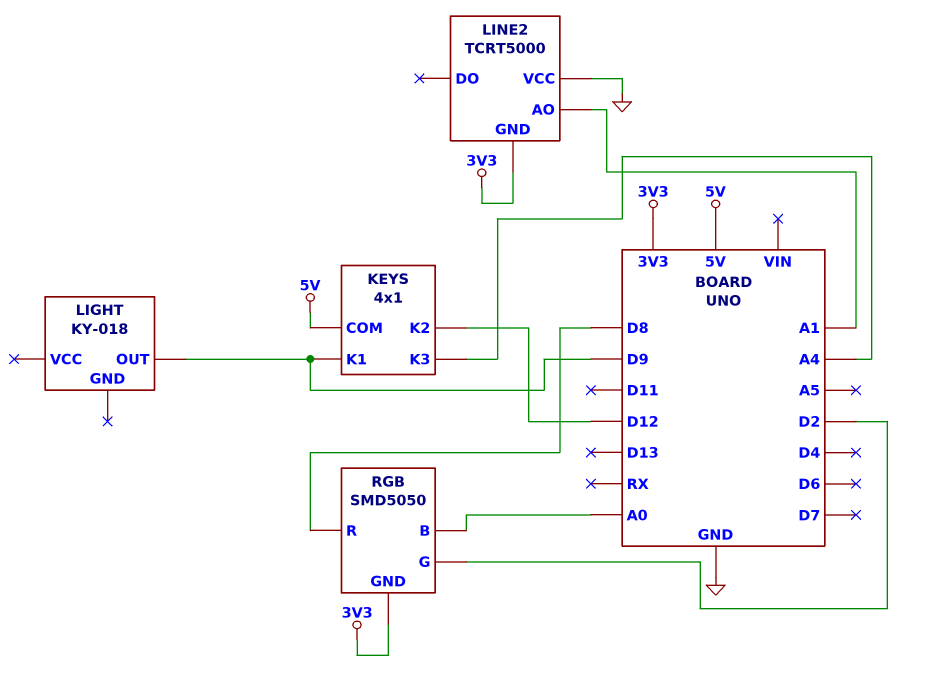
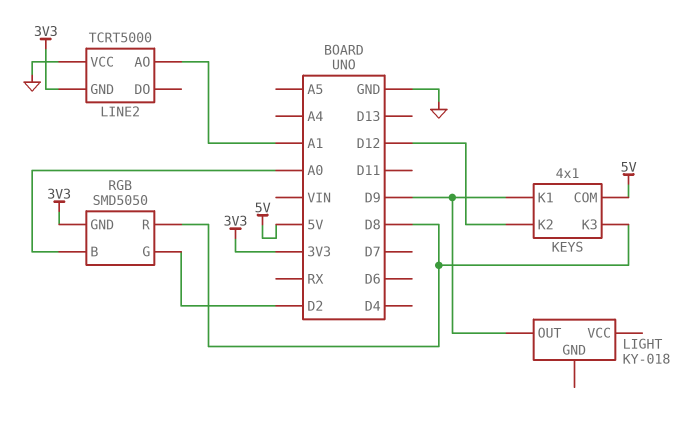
KEYS pin K3: A4 -> D8

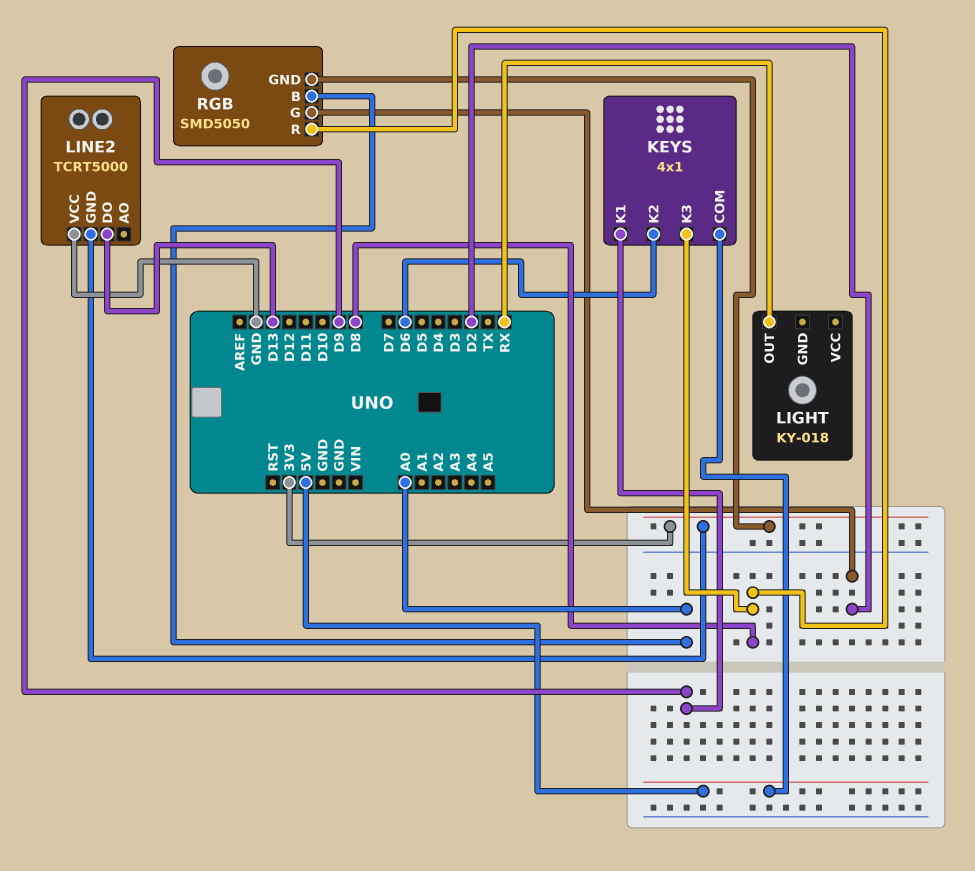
KEYS pin K2: D12 -> D6
LIGHT pin OUT: D9 -> RX
LINE2 pin AO: A1 -> none
LINE2 pin DO: none -> D13

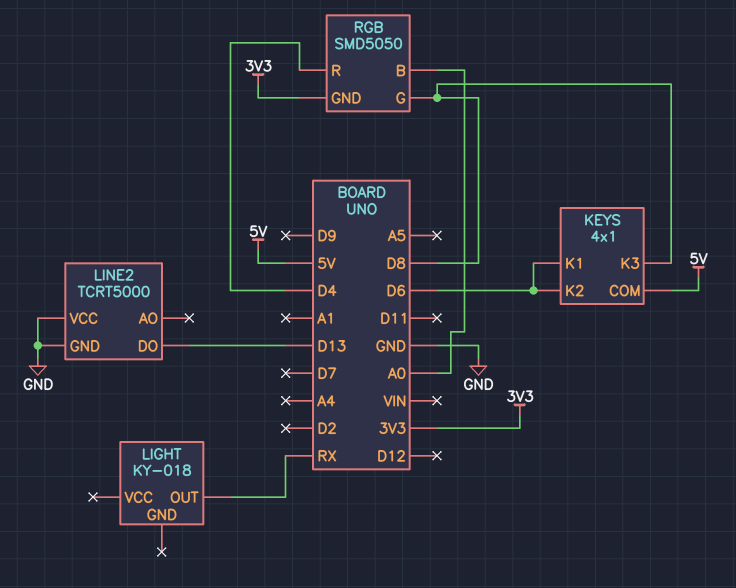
KEYS pin K1: D9 -> D6
LINE2 pin GND: 3V3 -> GND
RGB pin G: D2 -> D8
RGB pin R: D8 -> D4

